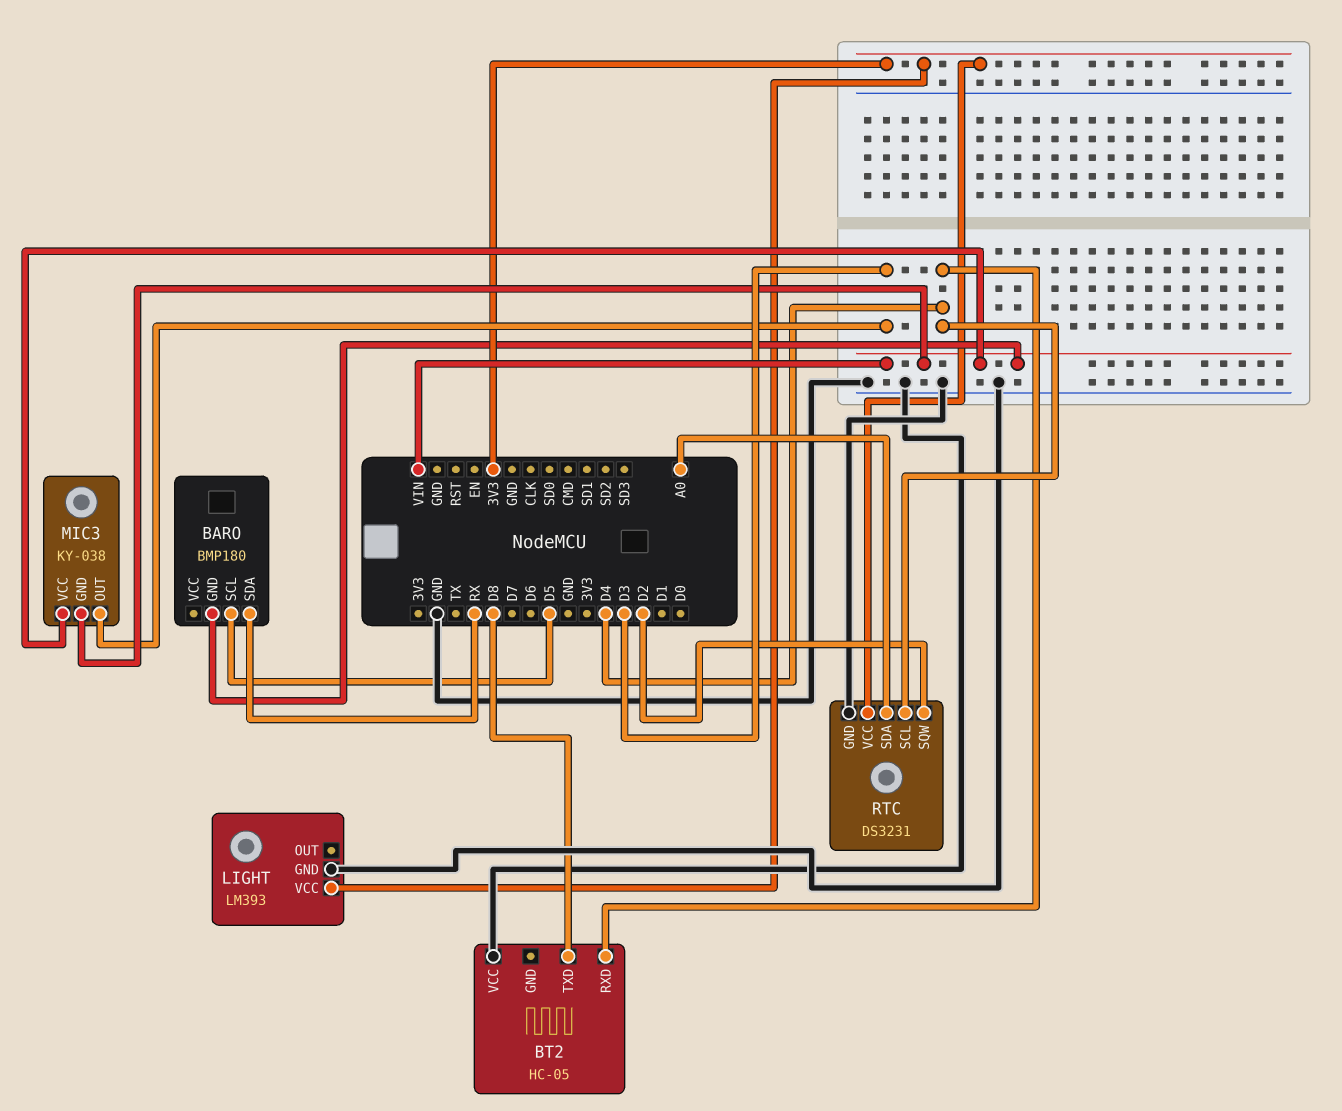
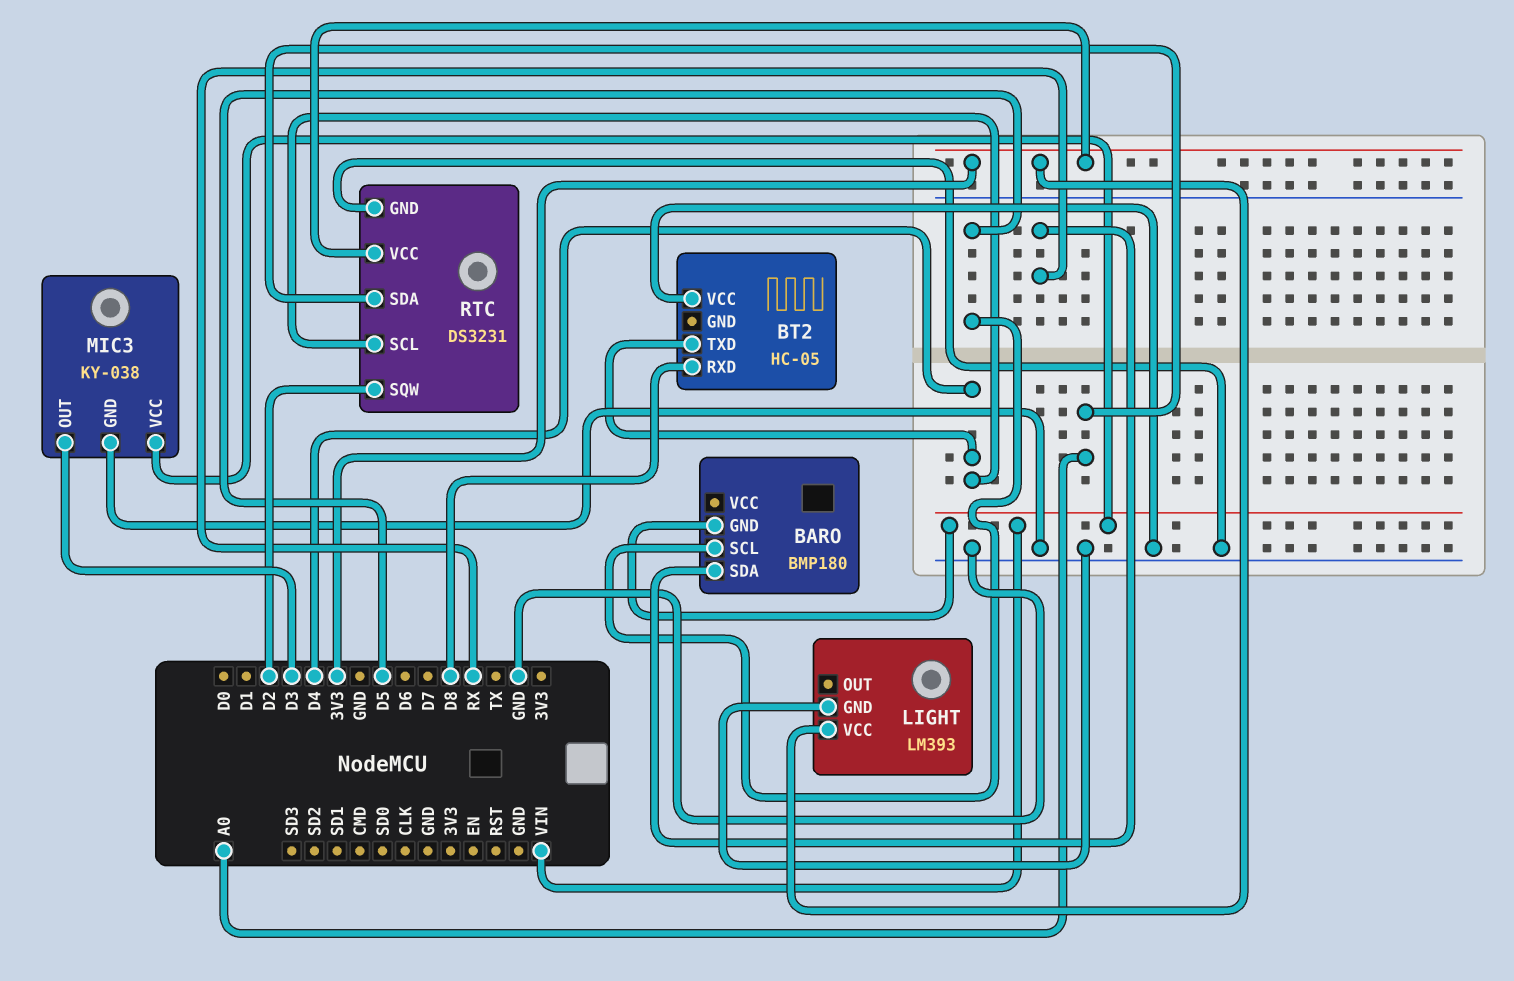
BT2 pin RXD: D4 -> D8
BT2 pin TXD: D8 -> D4
MIC3 pin GND: VIN -> GND

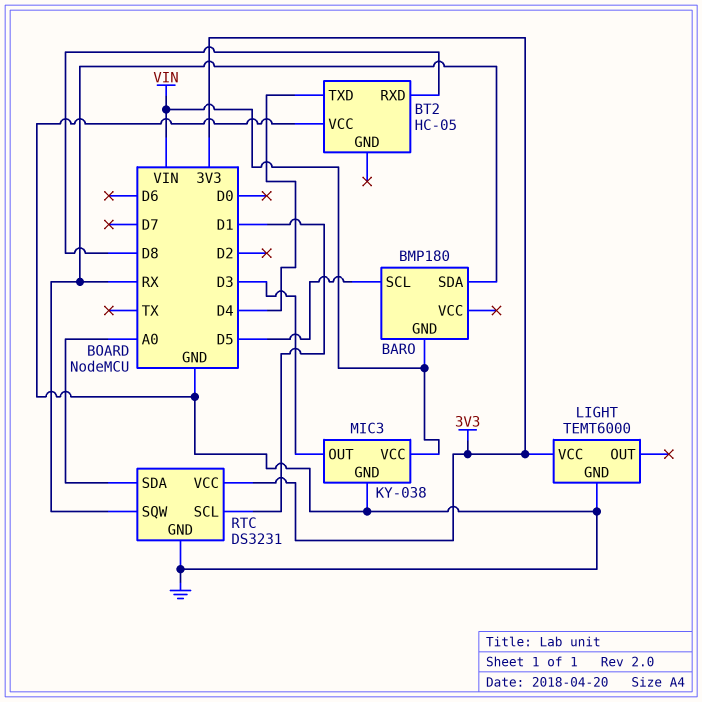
LIGHT: LM393 -> TEMT6000
RTC pin SCL: D4 -> D1
RTC pin SQW: D2 -> RX

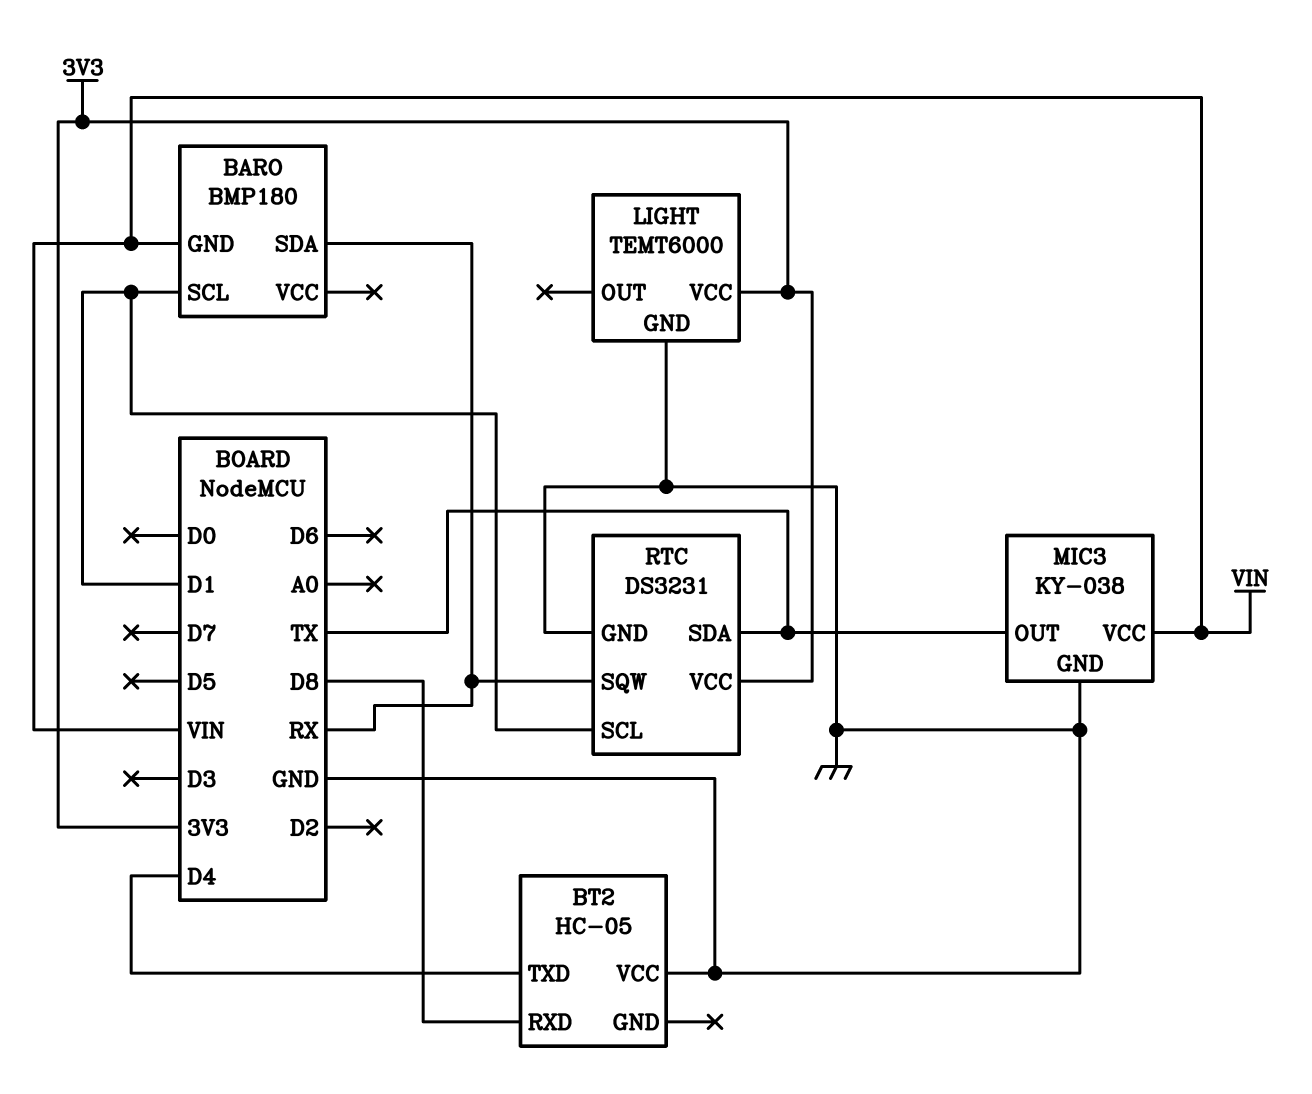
BARO pin SCL: D5 -> D1
MIC3 pin OUT: D3 -> TX
RTC pin SDA: A0 -> TX

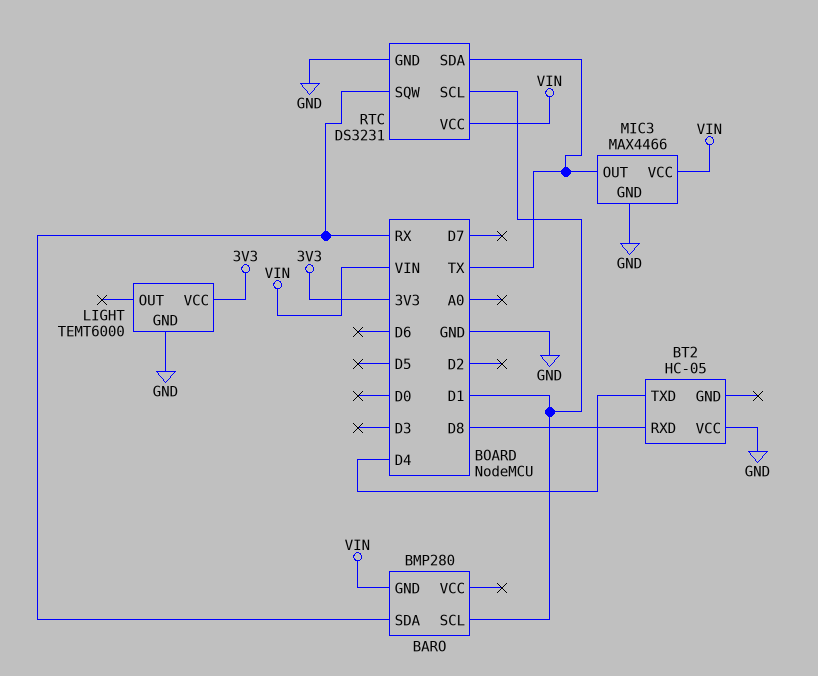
BARO: BMP180 -> BMP280
MIC3: KY-038 -> MAX4466
RTC pin VCC: 3V3 -> VIN

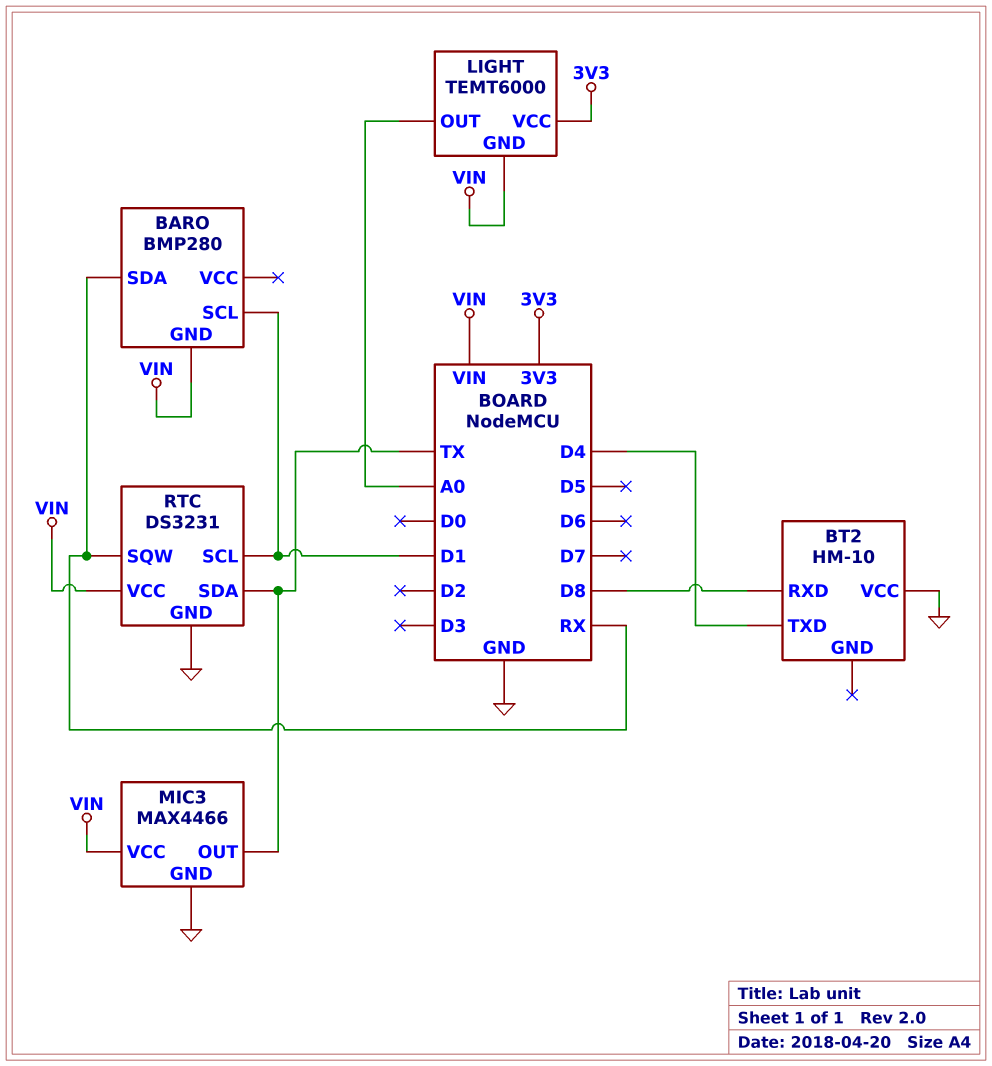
BT2: HC-05 -> HM-10
LIGHT pin GND: GND -> VIN
LIGHT pin OUT: none -> A0

